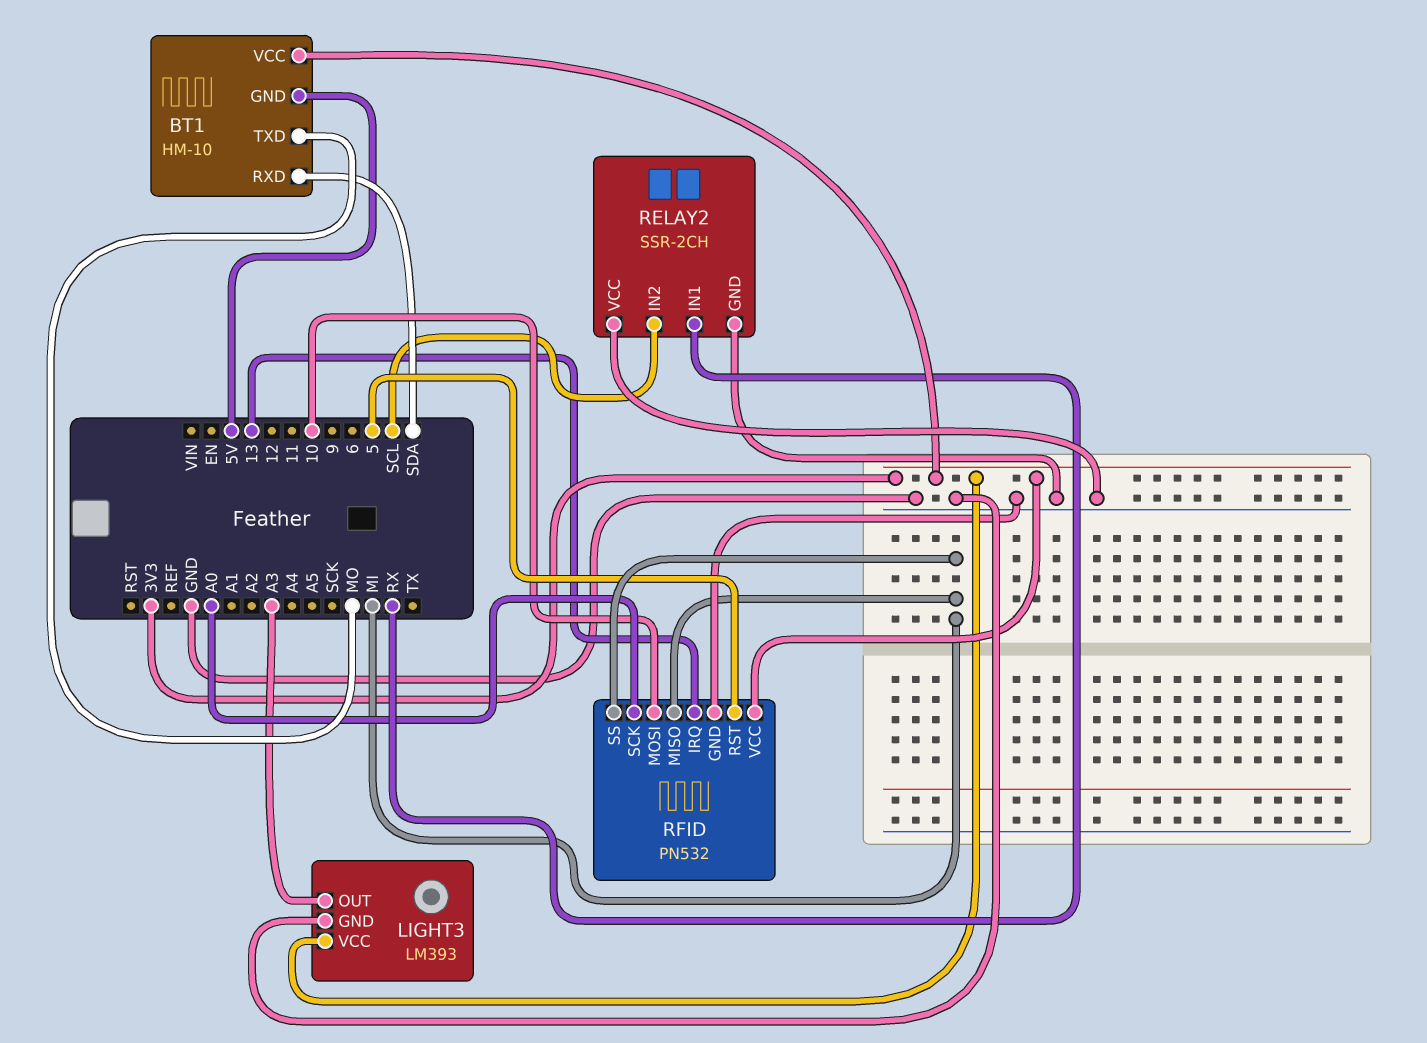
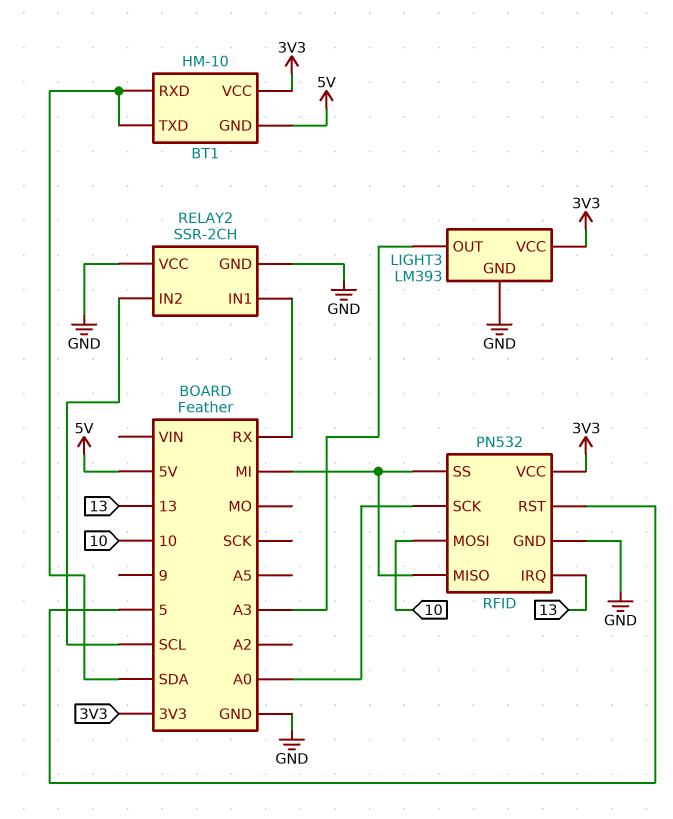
BT1 pin TXD: MO -> SDA

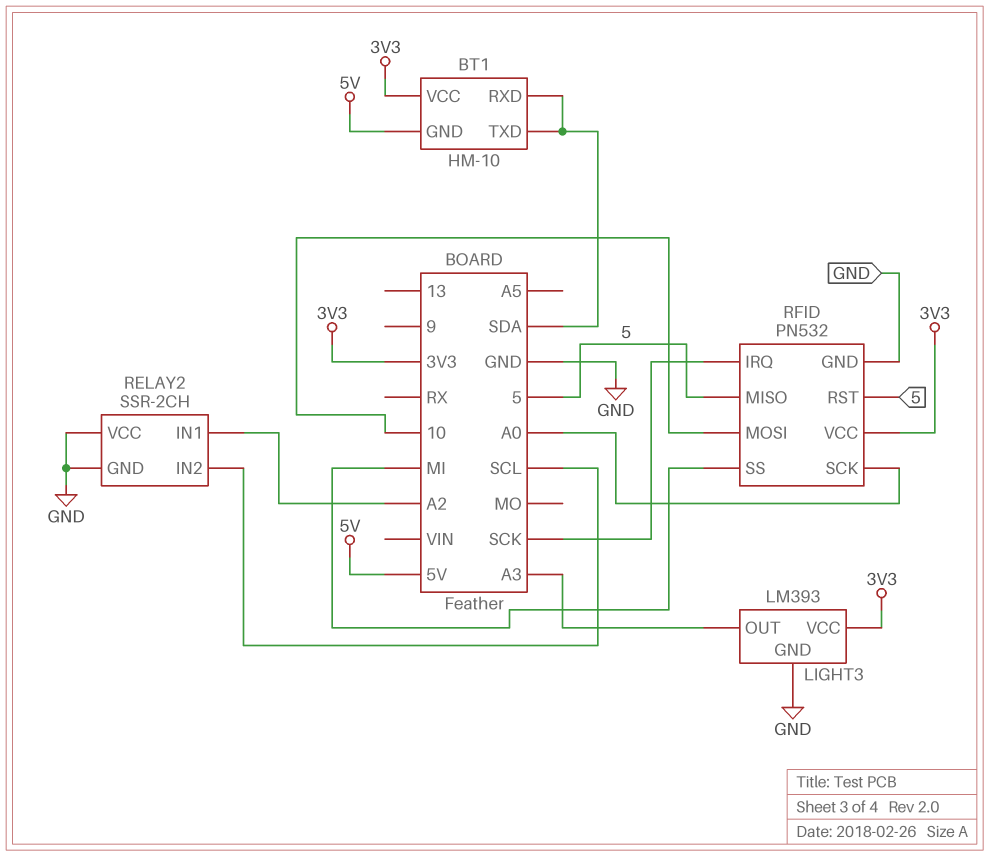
RELAY2 pin IN1: RX -> A2
RFID pin IRQ: 13 -> SCK
RFID pin MISO: MI -> 5

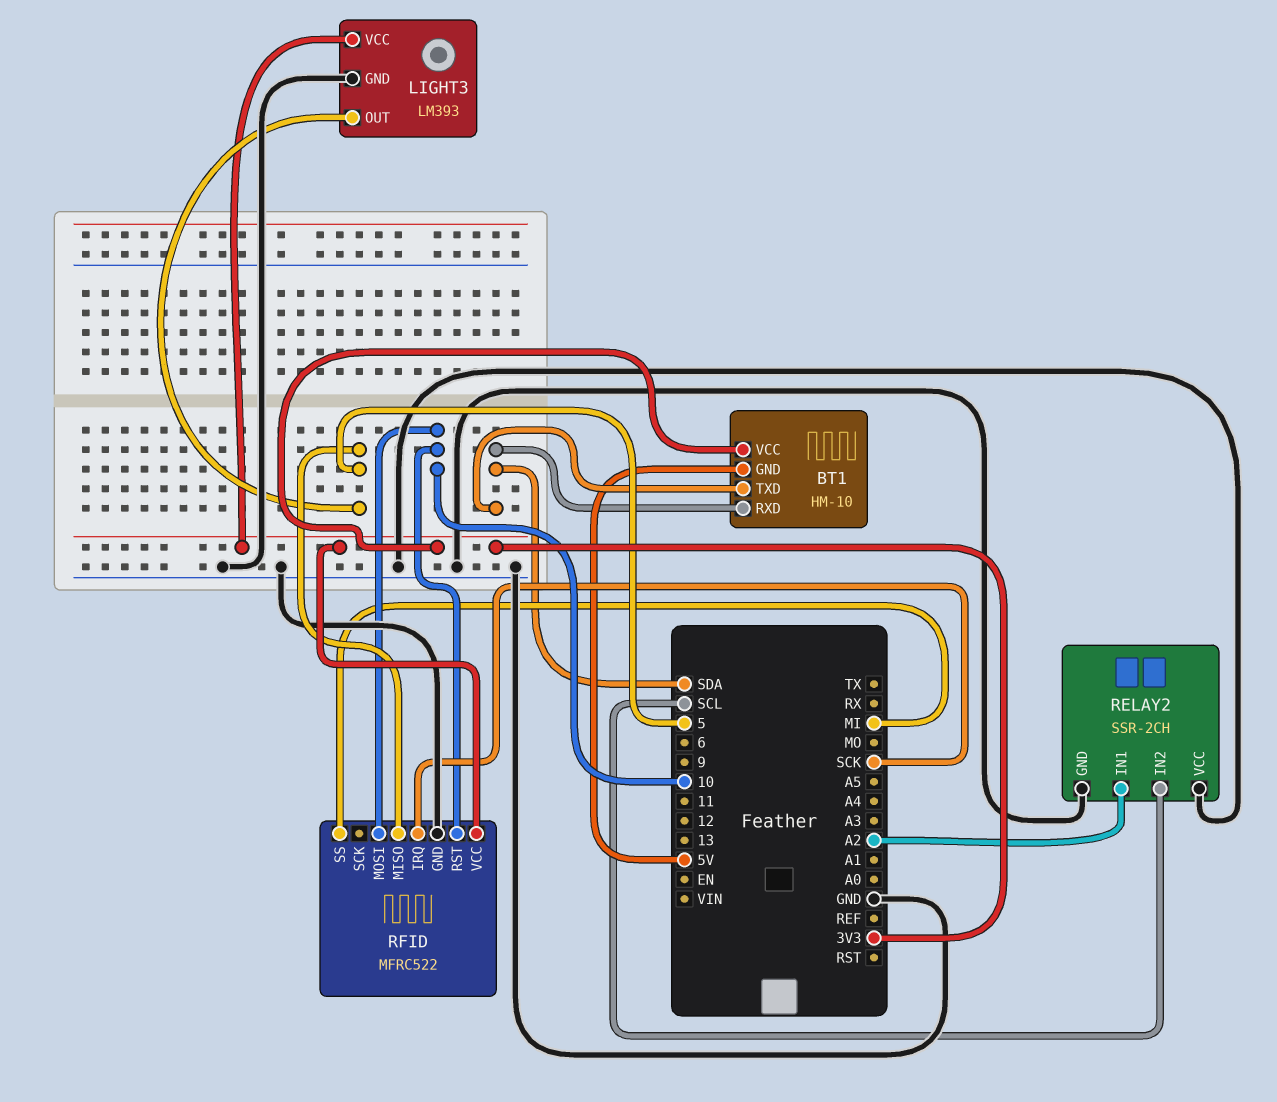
LIGHT3 pin OUT: A3 -> 5
RFID: PN532 -> MFRC522
RFID pin RST: 5 -> 10
RFID pin SCK: A0 -> none

